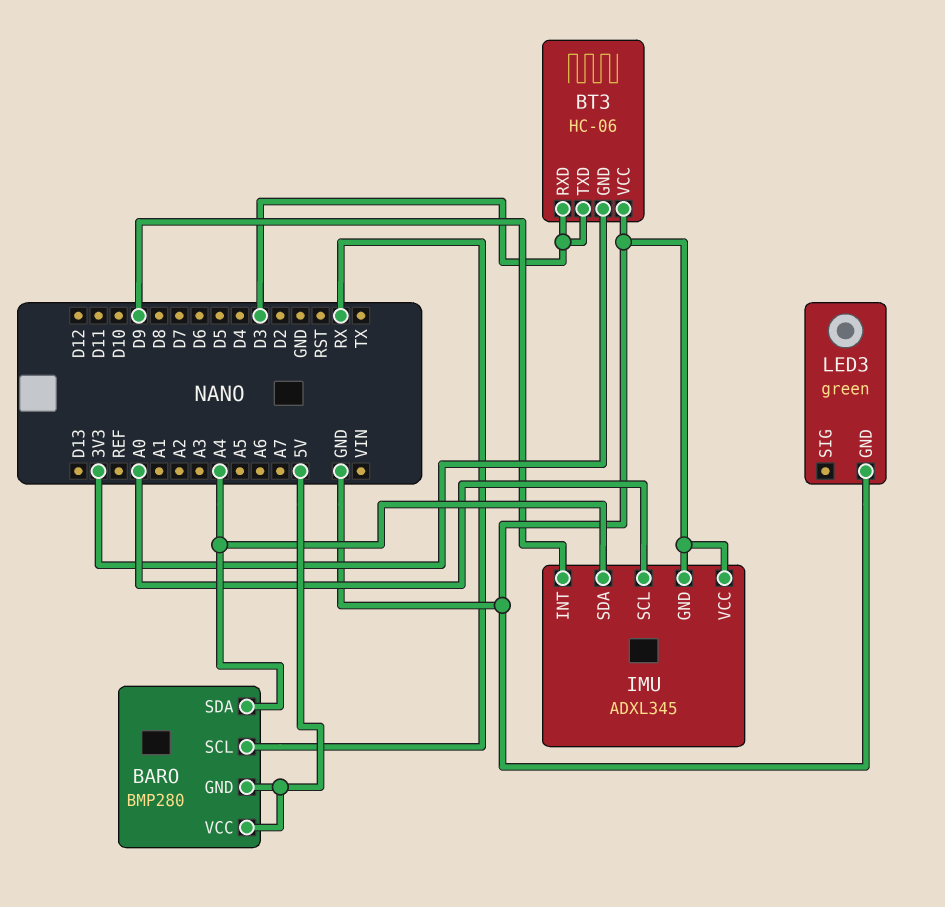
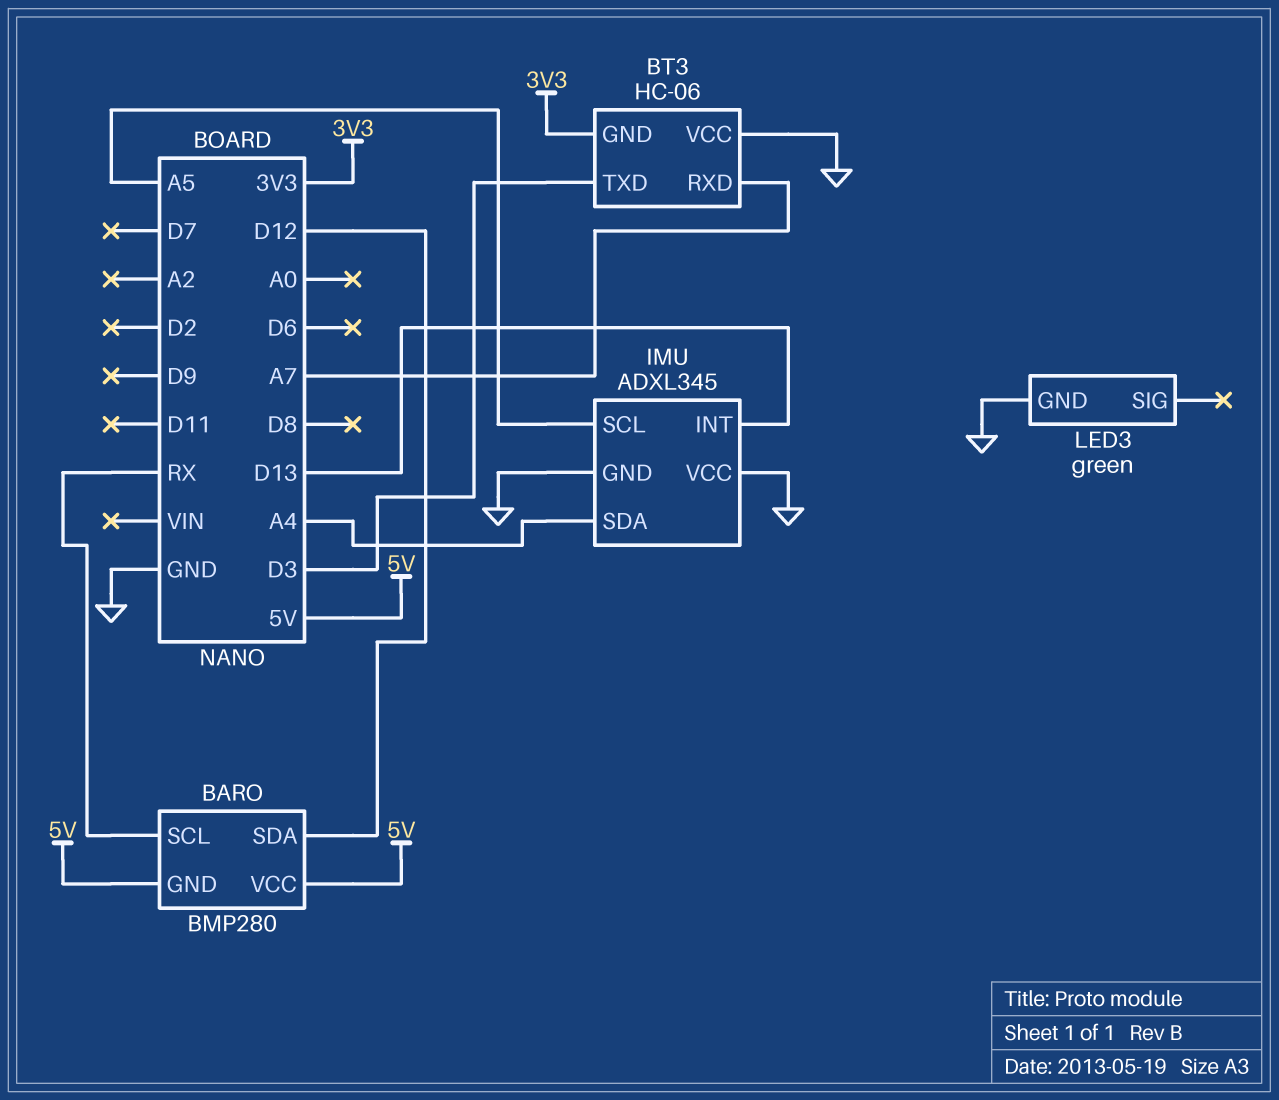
BARO pin SDA: A4 -> D12
BT3 pin RXD: D3 -> A7
IMU pin INT: D9 -> D13
IMU pin SCL: A0 -> A5

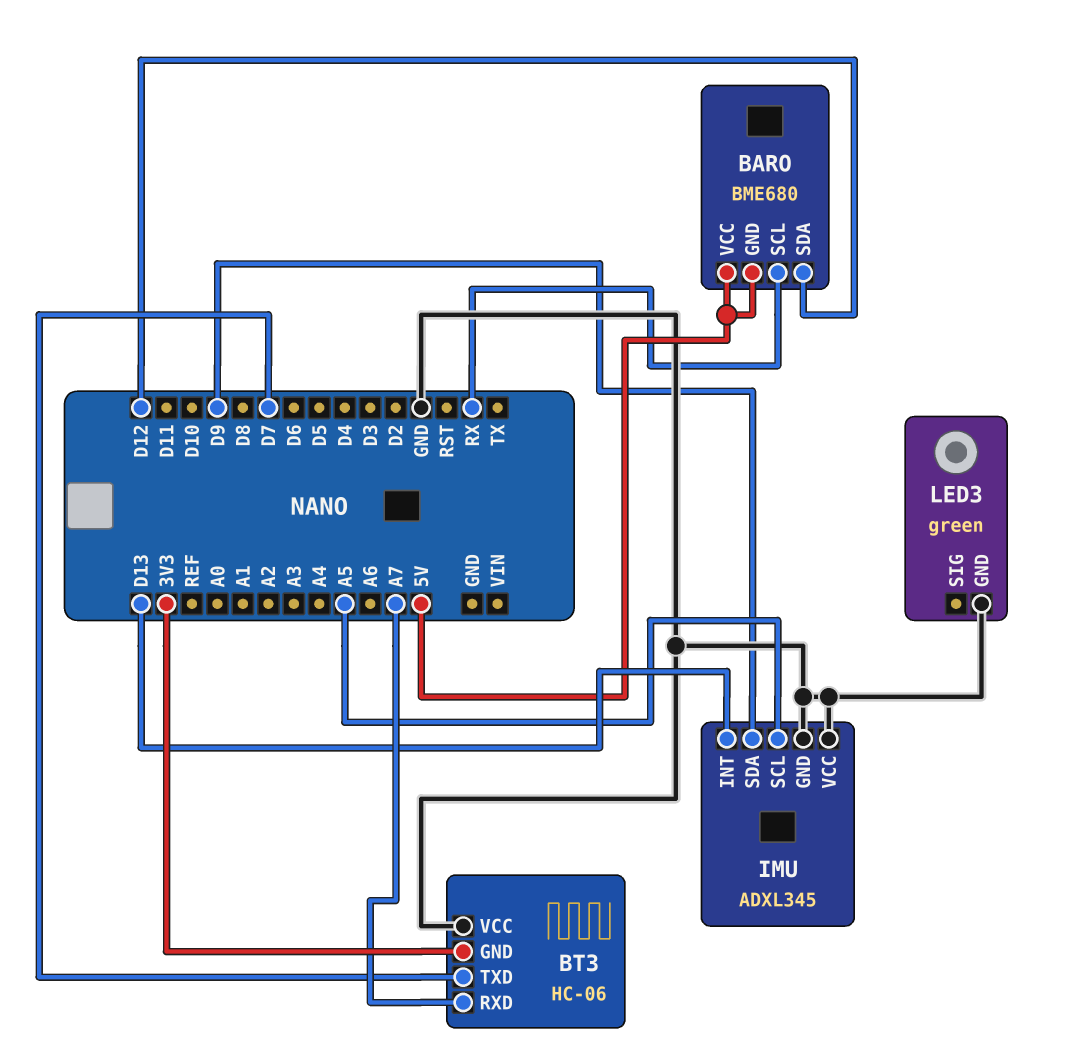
BARO: BMP280 -> BME680
BT3 pin TXD: D3 -> D7
IMU pin SDA: A4 -> D9

